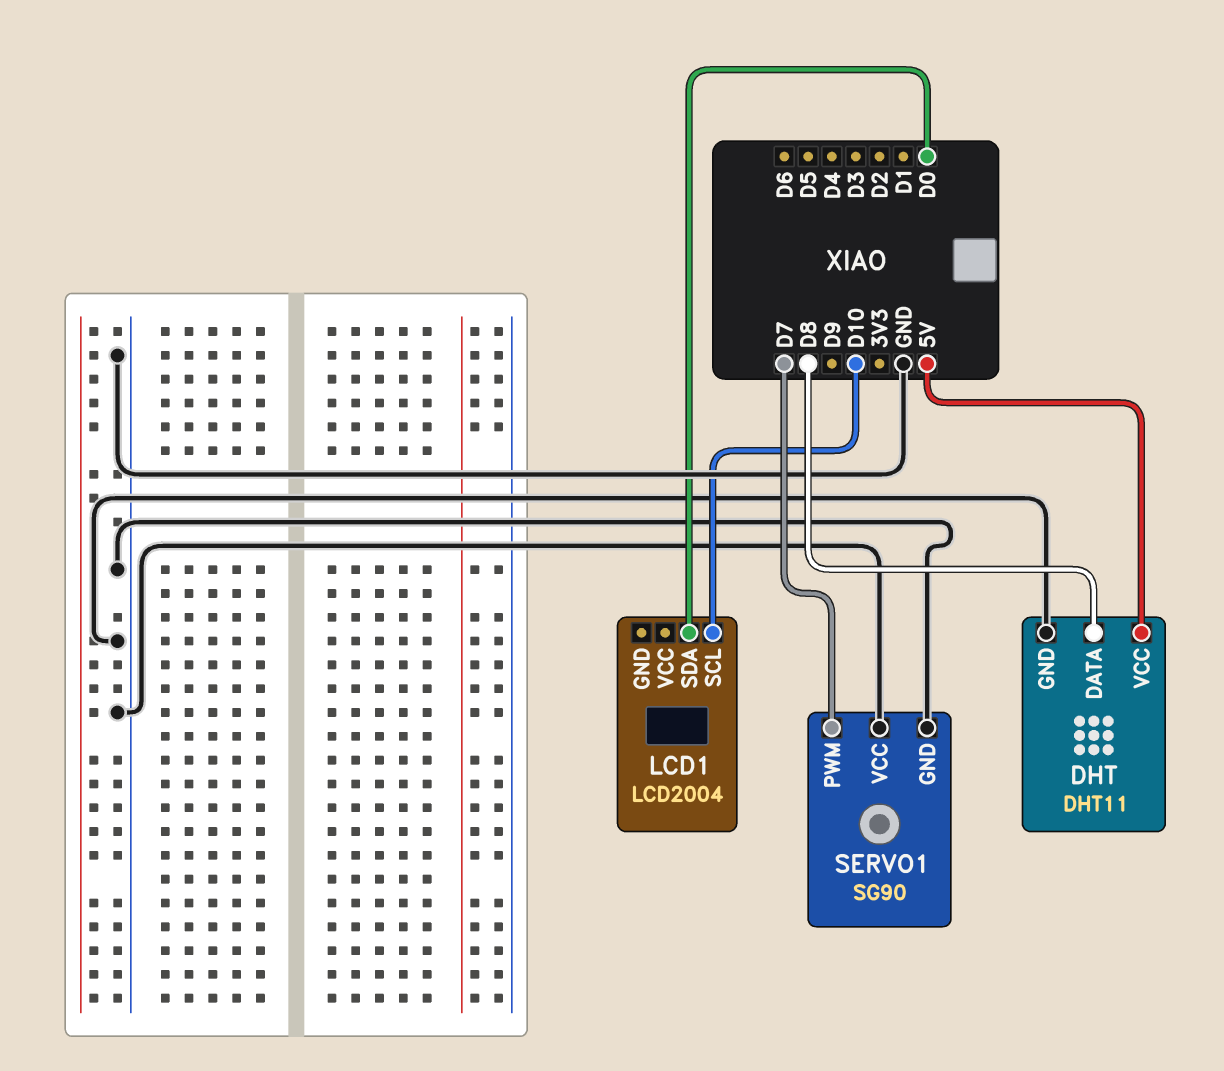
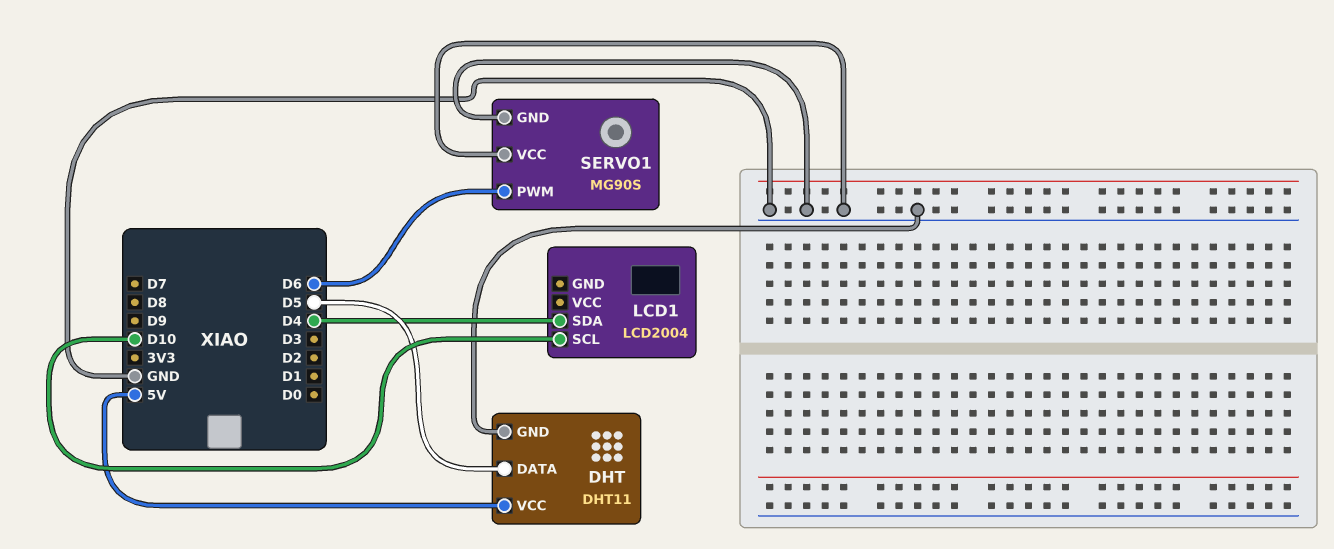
DHT pin DATA: D8 -> D5
LCD1 pin SDA: D0 -> D4
SERVO1: SG90 -> MG90S
SERVO1 pin PWM: D7 -> D6

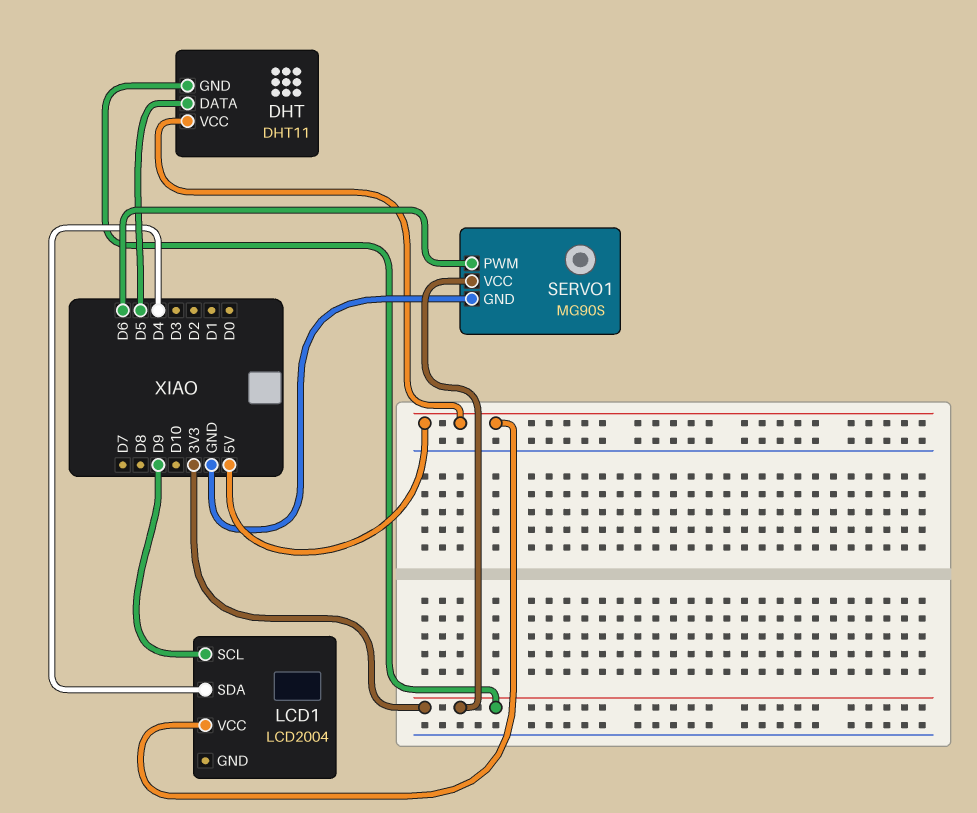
DHT pin GND: GND -> 3V3
LCD1 pin SCL: D10 -> D9
LCD1 pin VCC: none -> 5V
SERVO1 pin VCC: GND -> 3V3

